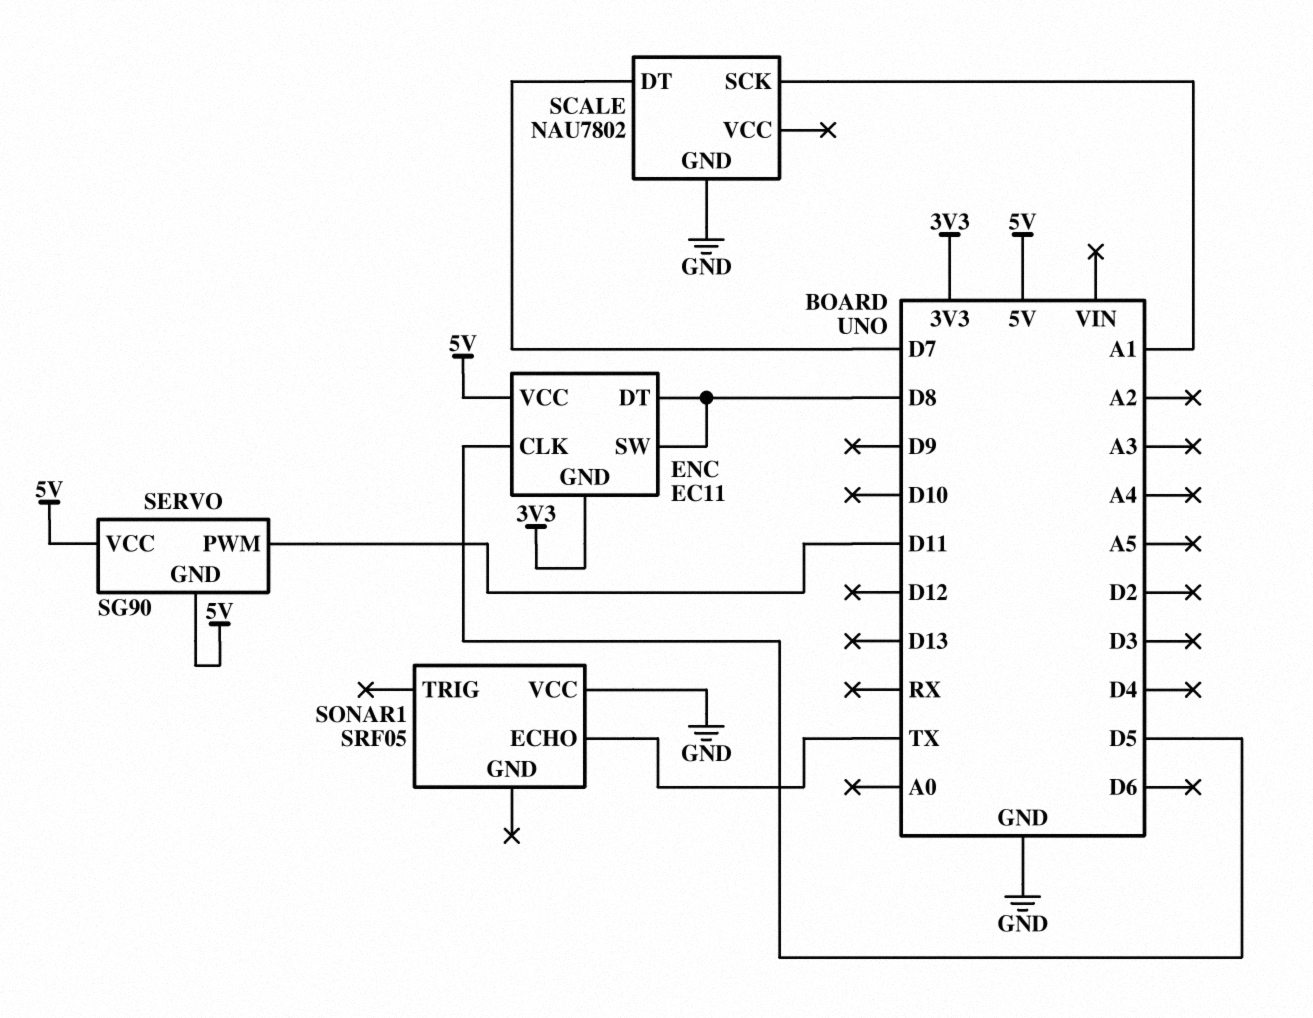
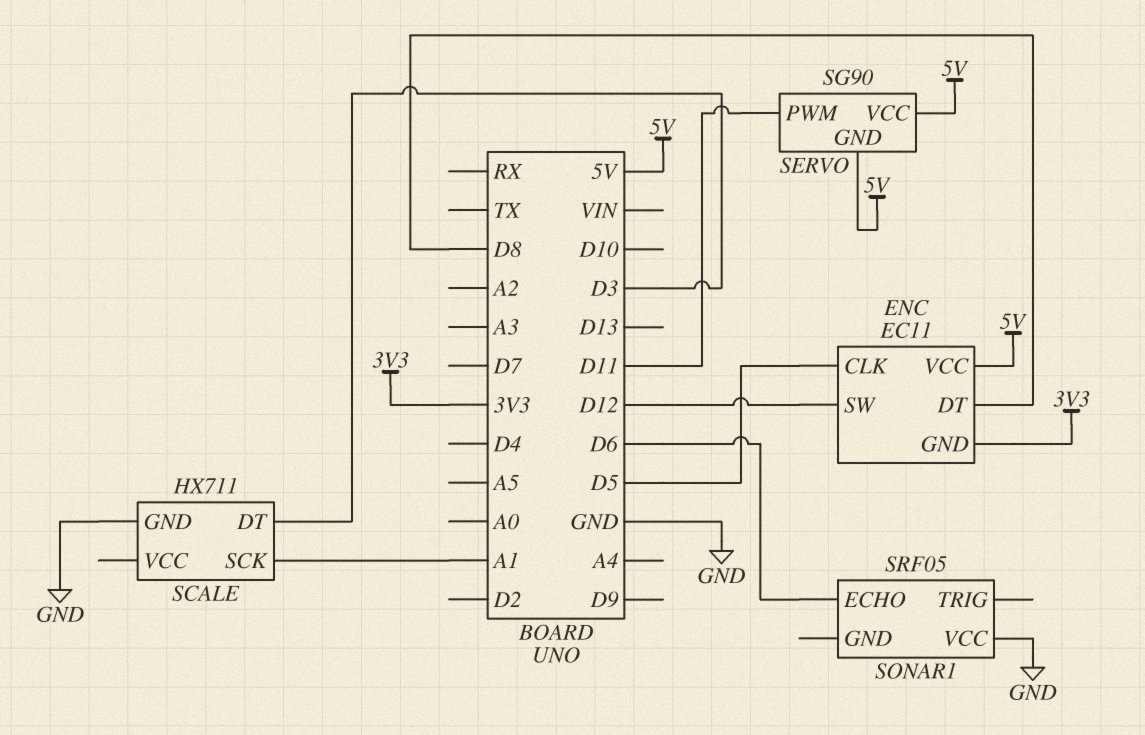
ENC pin SW: D8 -> D12
SCALE: NAU7802 -> HX711
SCALE pin DT: D7 -> D3
SONAR1 pin ECHO: TX -> D6

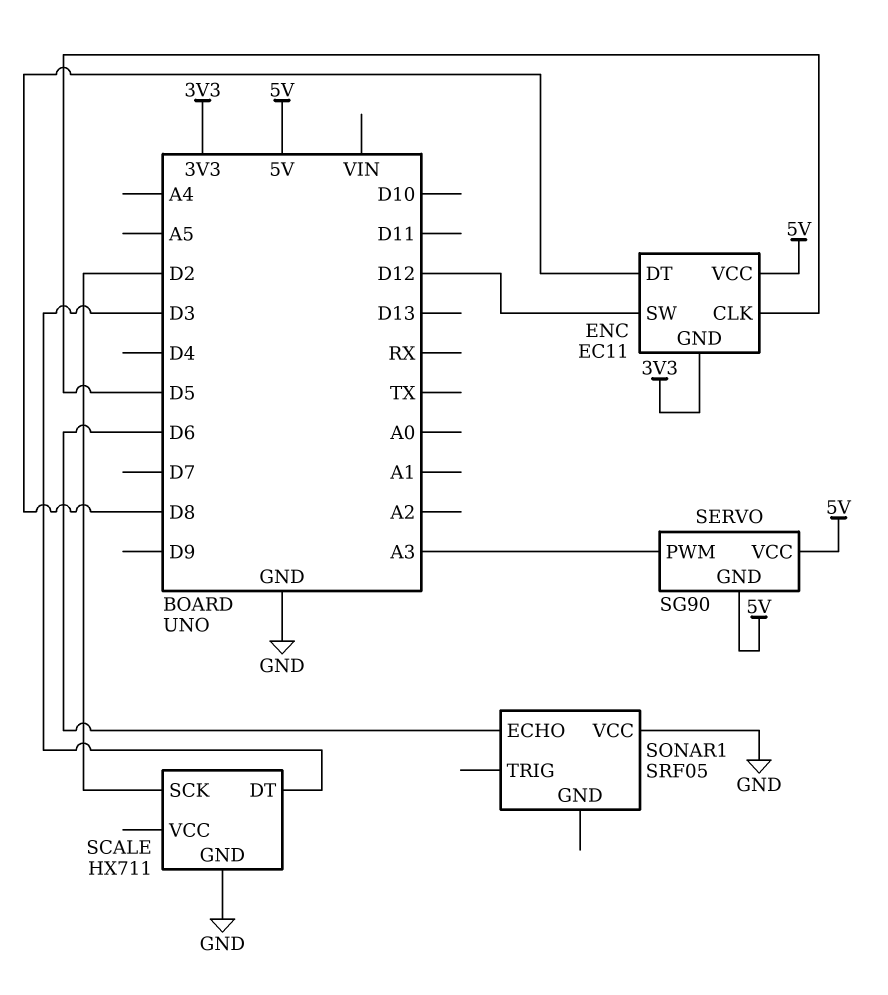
SCALE pin SCK: A1 -> D2
SERVO pin PWM: D11 -> A3

